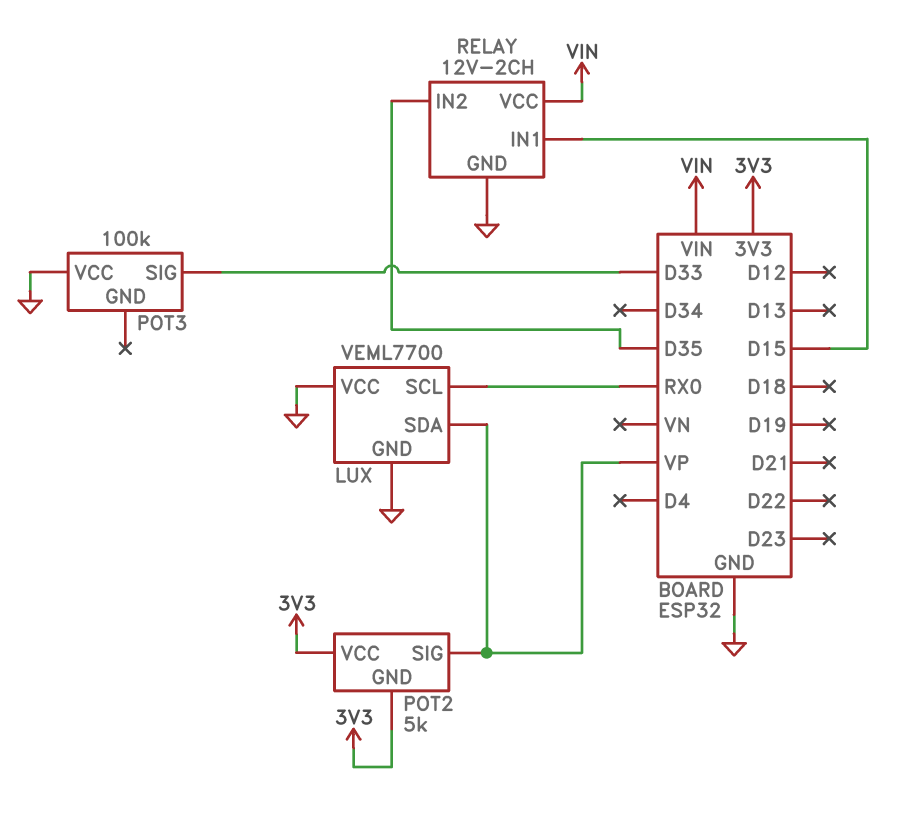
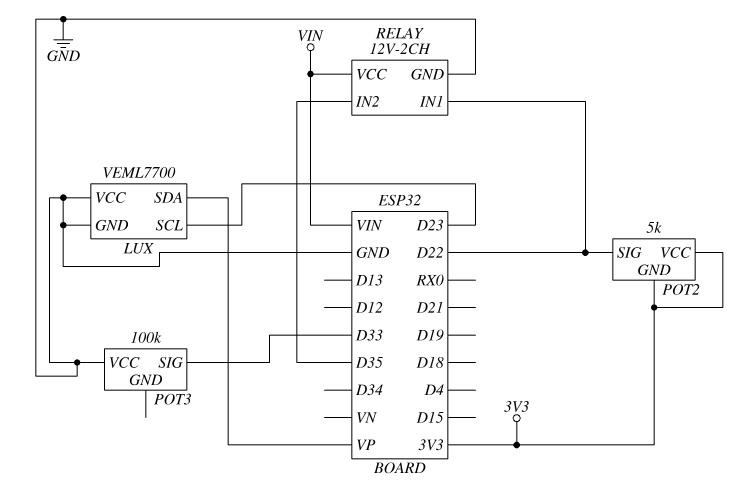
LUX pin SCL: RX0 -> D23
POT2 pin SIG: VP -> D22
RELAY pin IN1: D15 -> D22

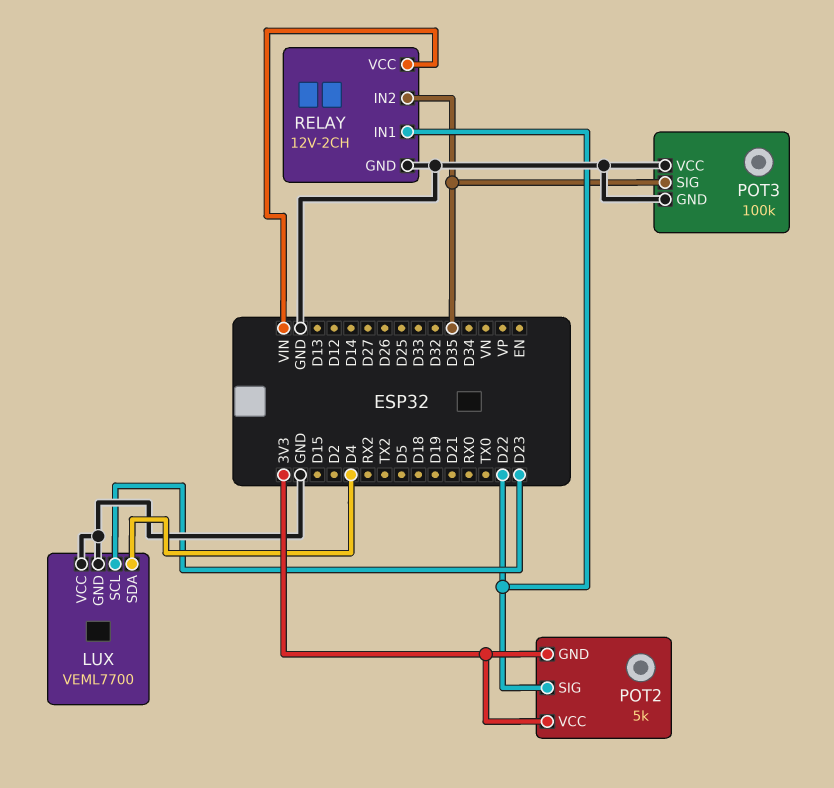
LUX pin SDA: VP -> D4
POT3 pin GND: none -> GND
POT3 pin SIG: D33 -> D35

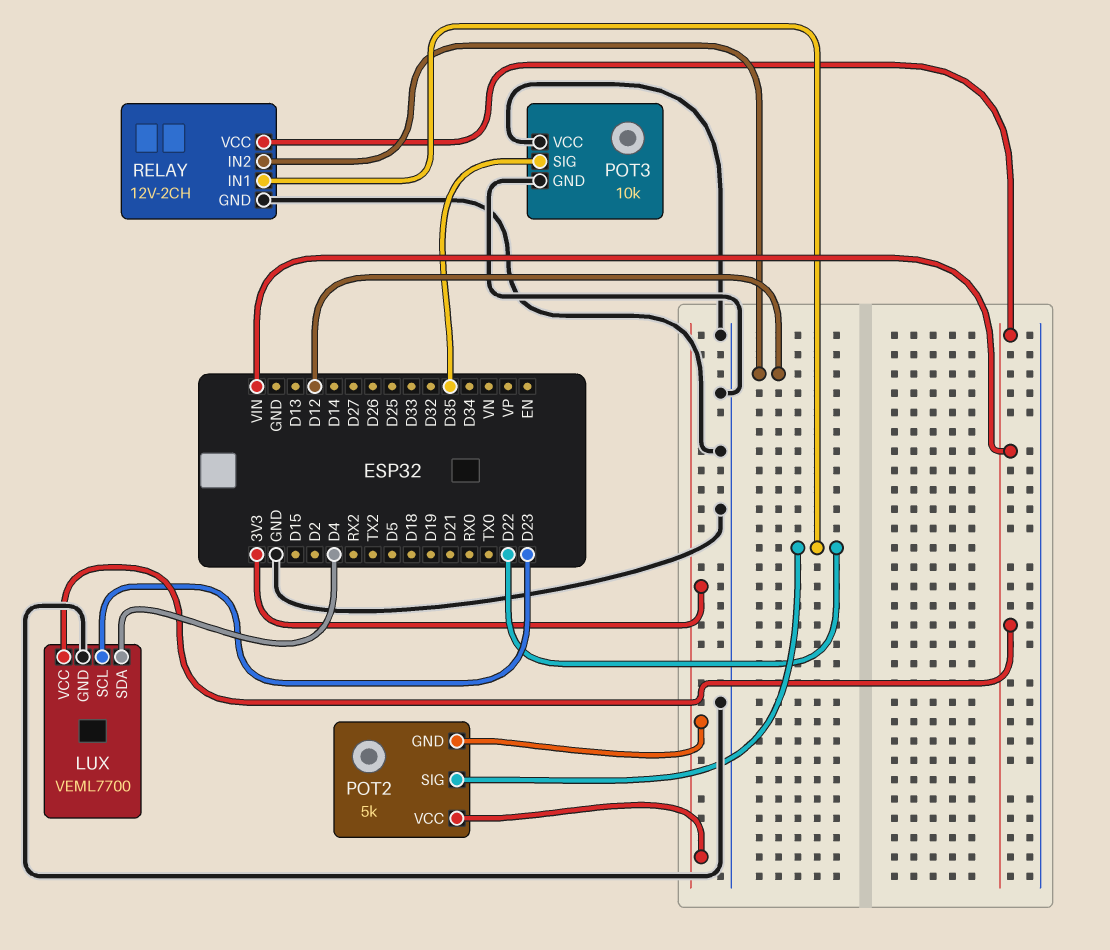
LUX pin VCC: GND -> VIN
POT3: 100k -> 10k
RELAY pin IN2: D35 -> D12

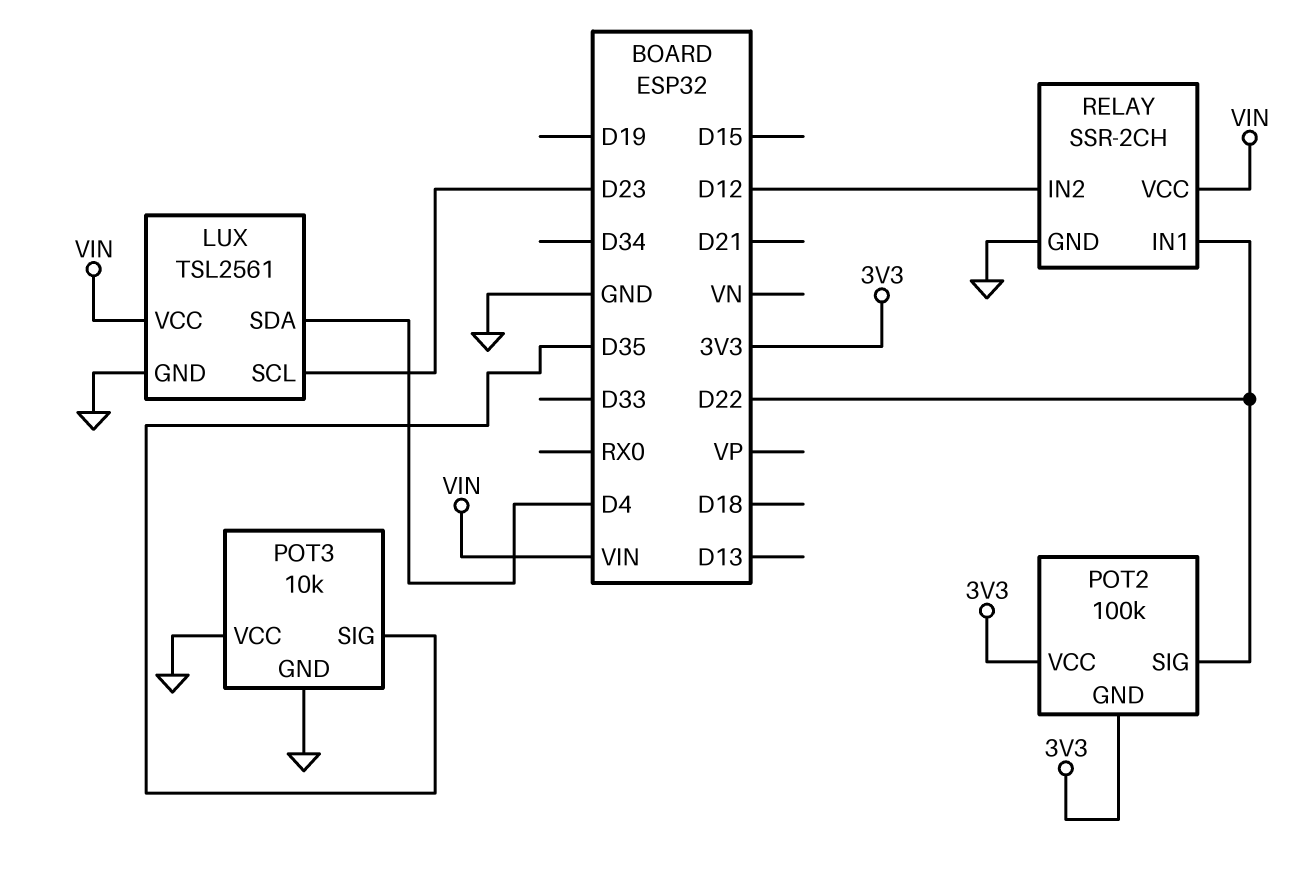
LUX: VEML7700 -> TSL2561
POT2: 5k -> 100k
RELAY: 12V-2CH -> SSR-2CH

